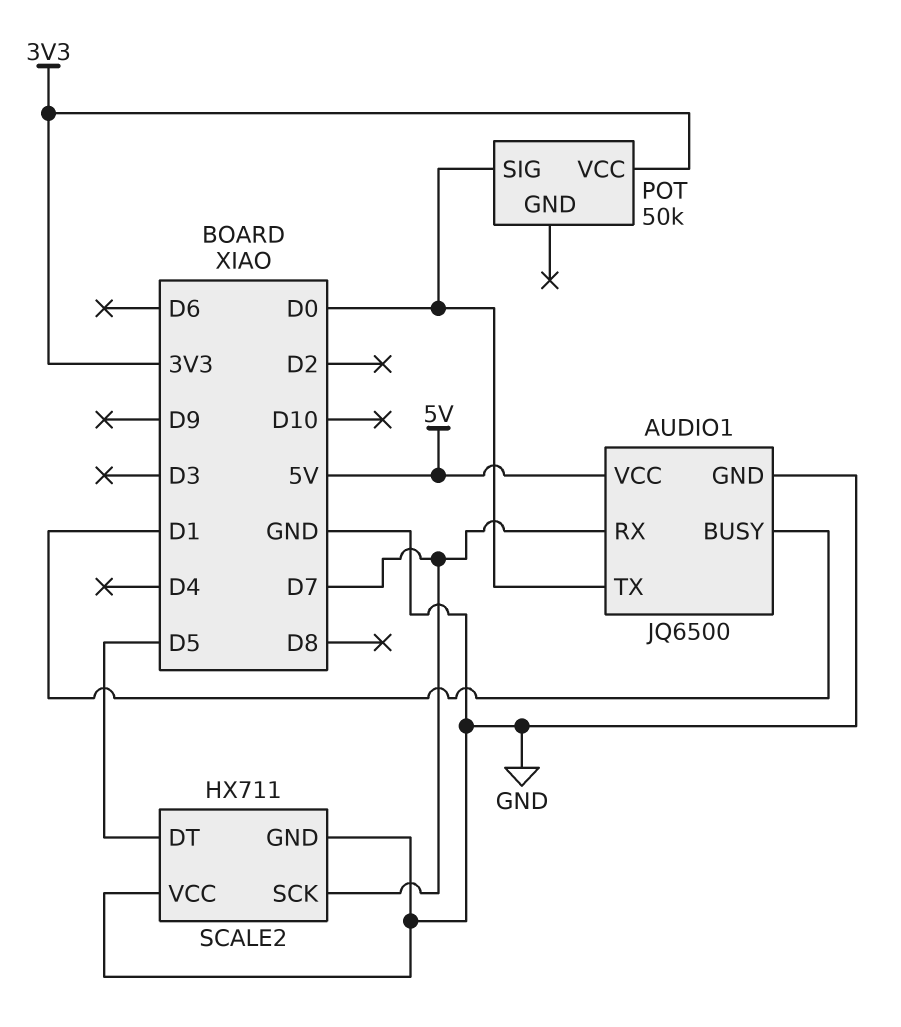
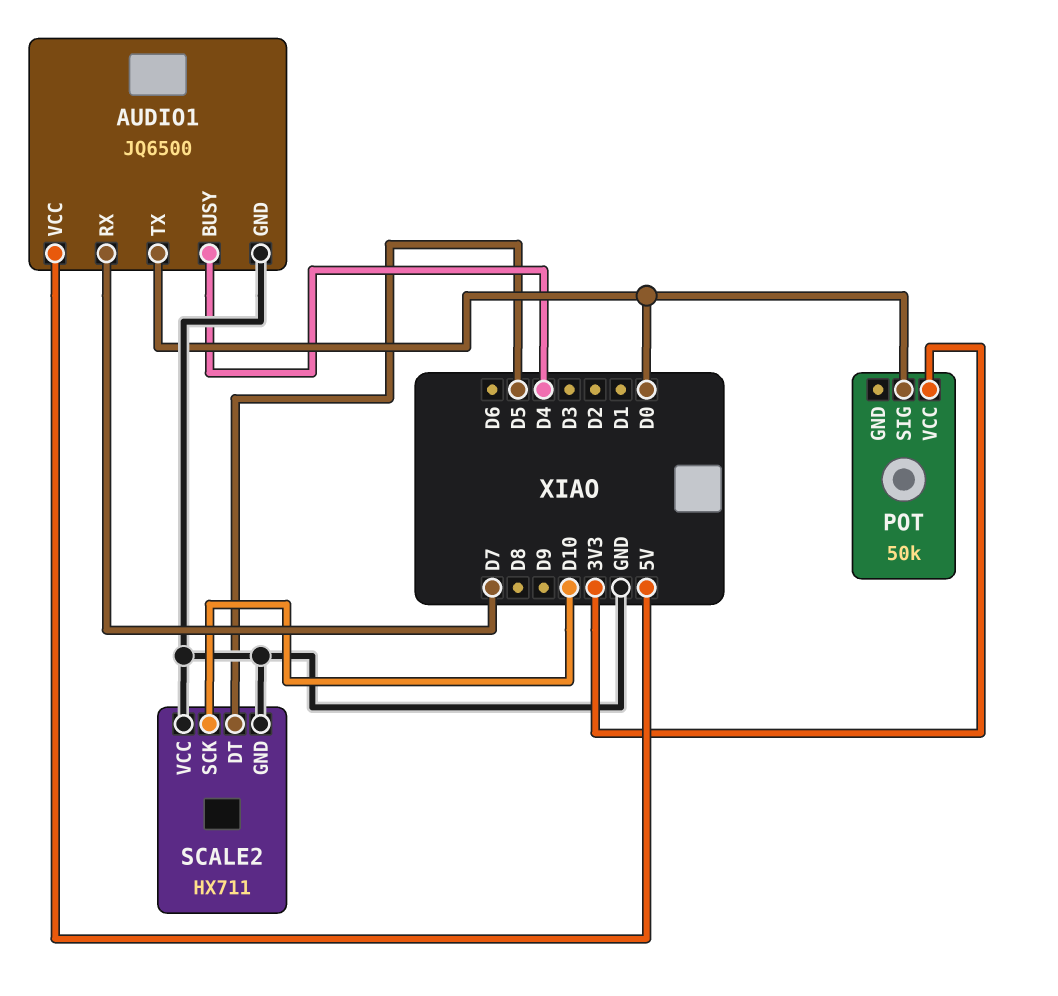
AUDIO1 pin BUSY: D1 -> D4
SCALE2 pin SCK: D7 -> D10

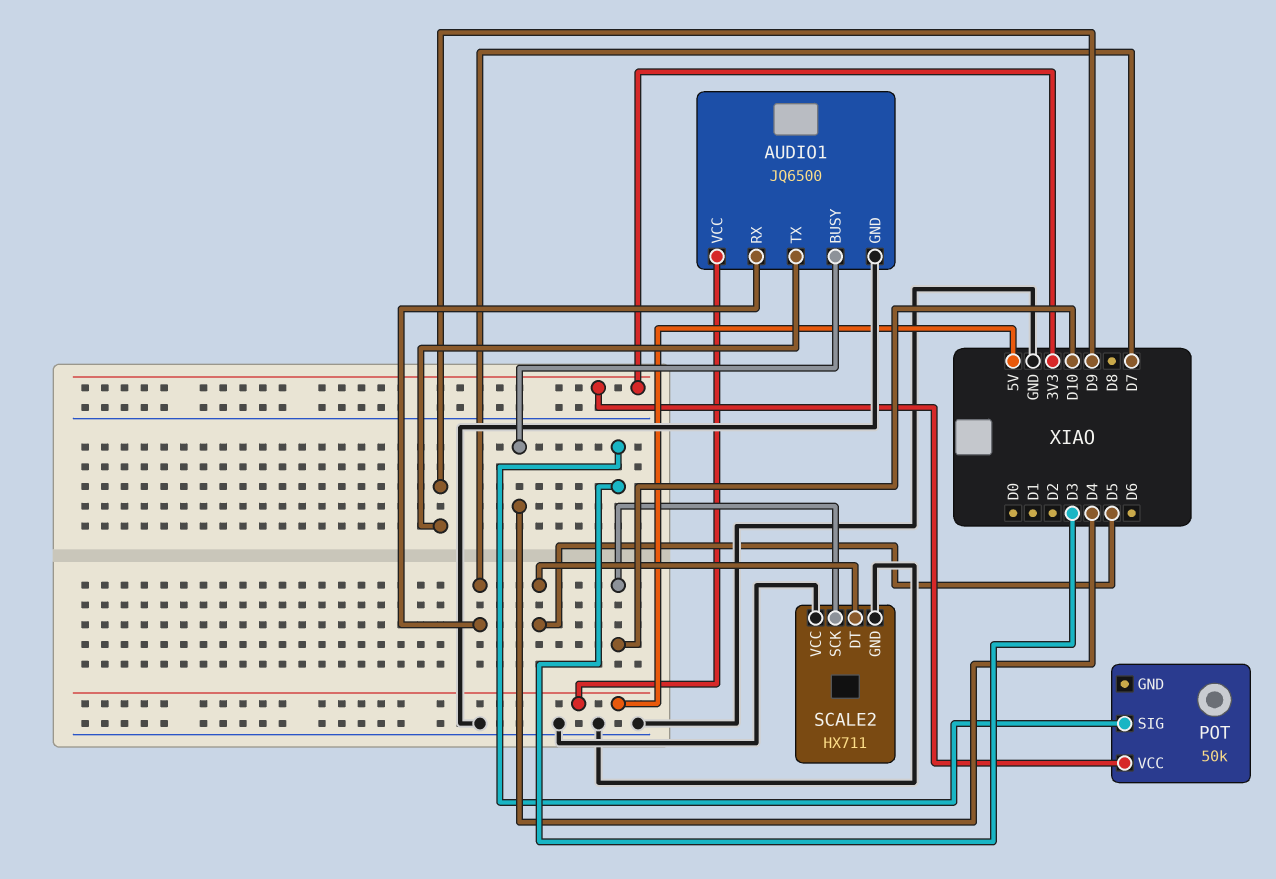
AUDIO1 pin TX: D0 -> D9
POT pin SIG: D0 -> D3

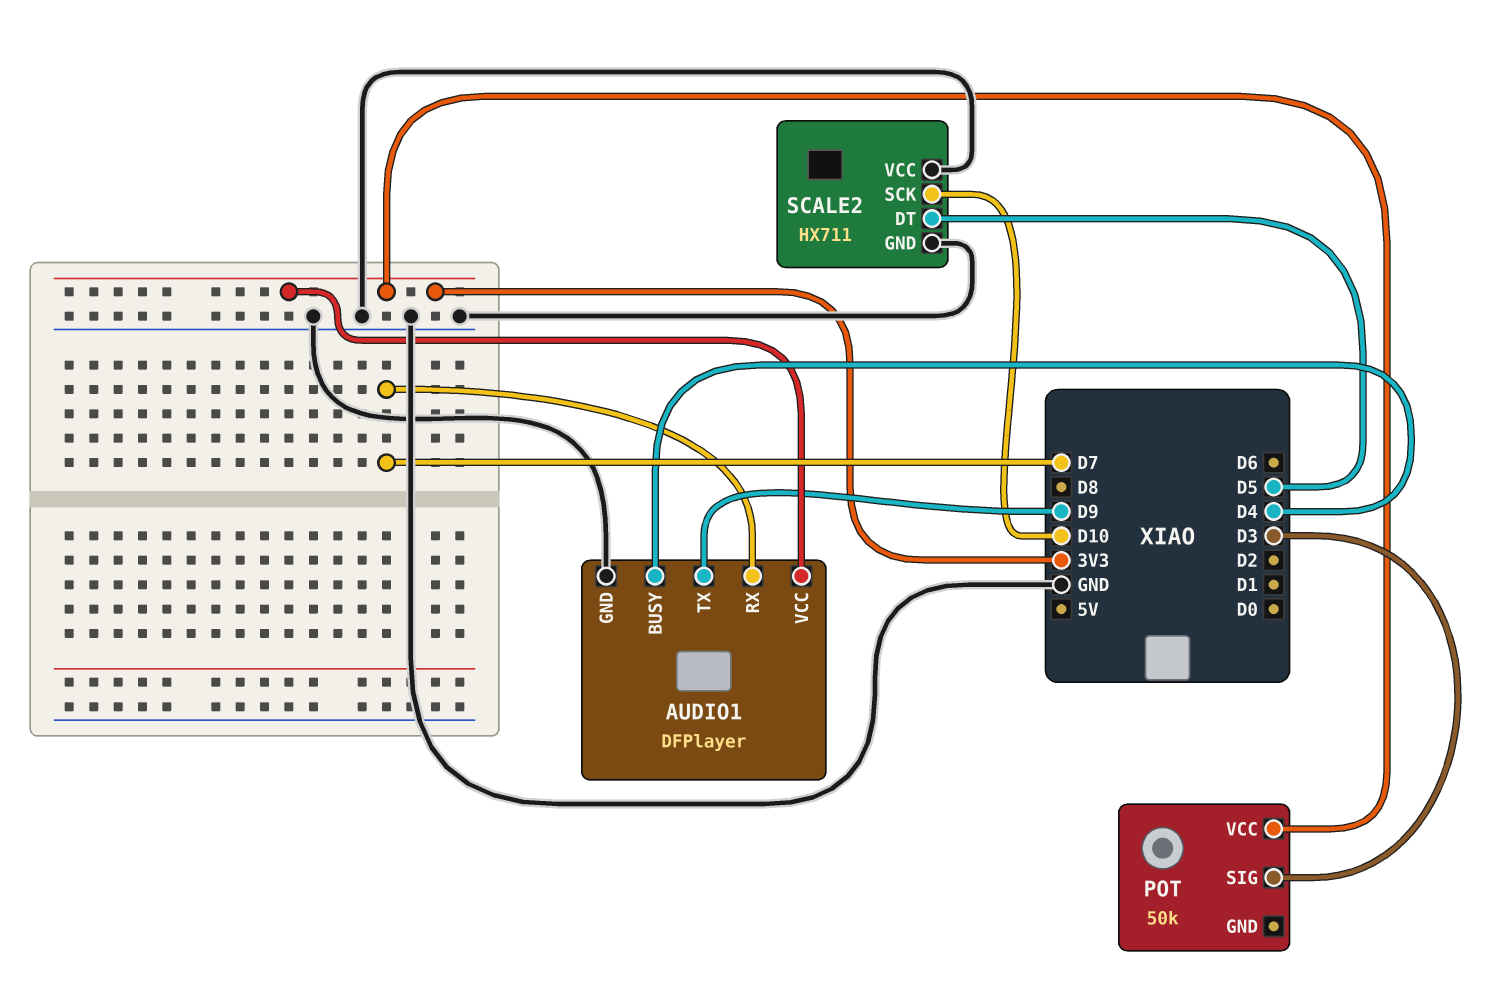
AUDIO1: JQ6500 -> DFPlayer
AUDIO1 pin VCC: 5V -> 3V3

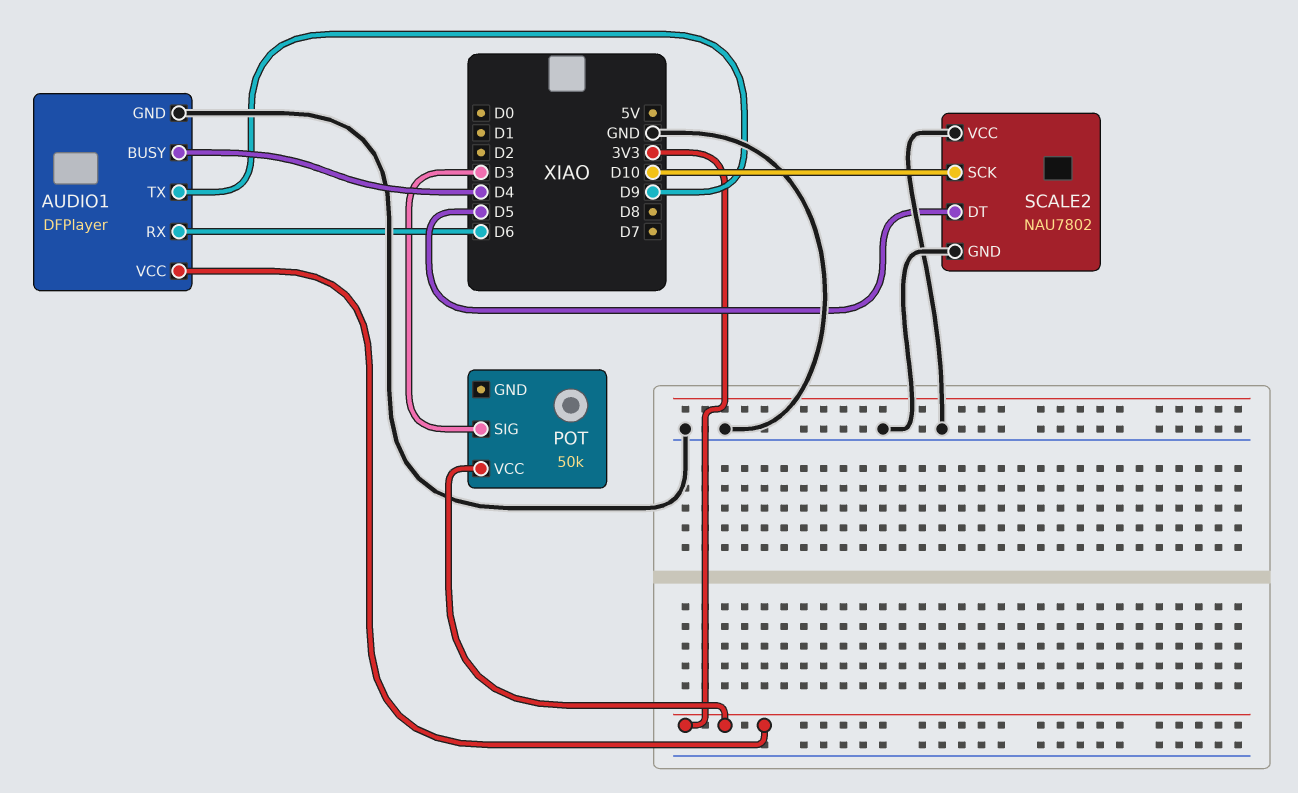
AUDIO1 pin RX: D7 -> D6
SCALE2: HX711 -> NAU7802

